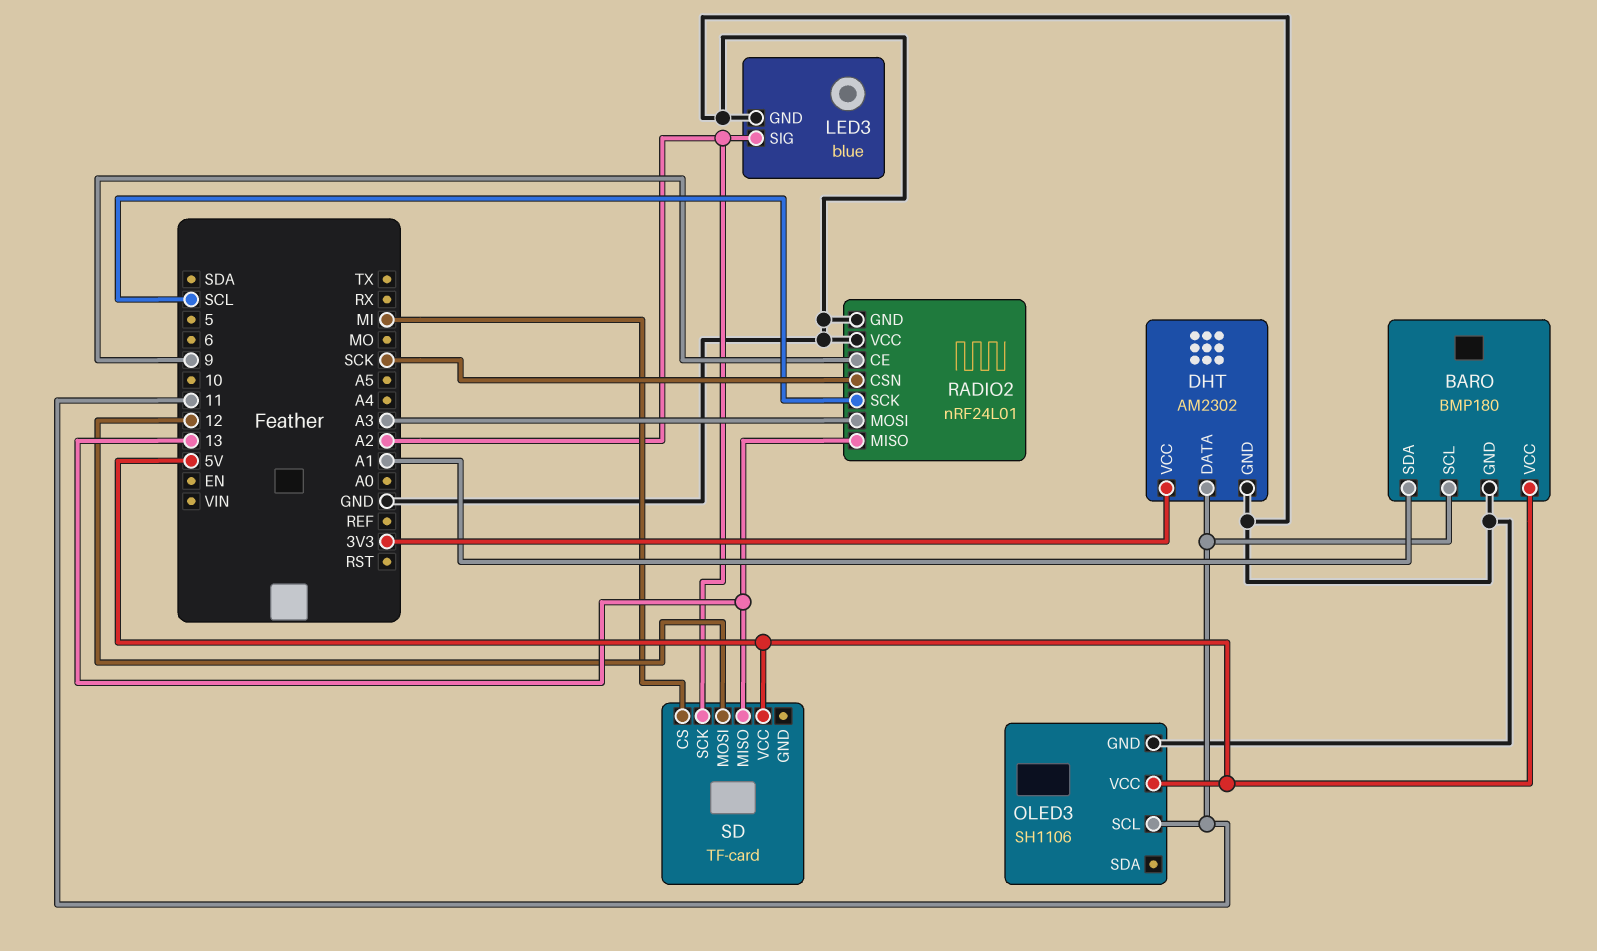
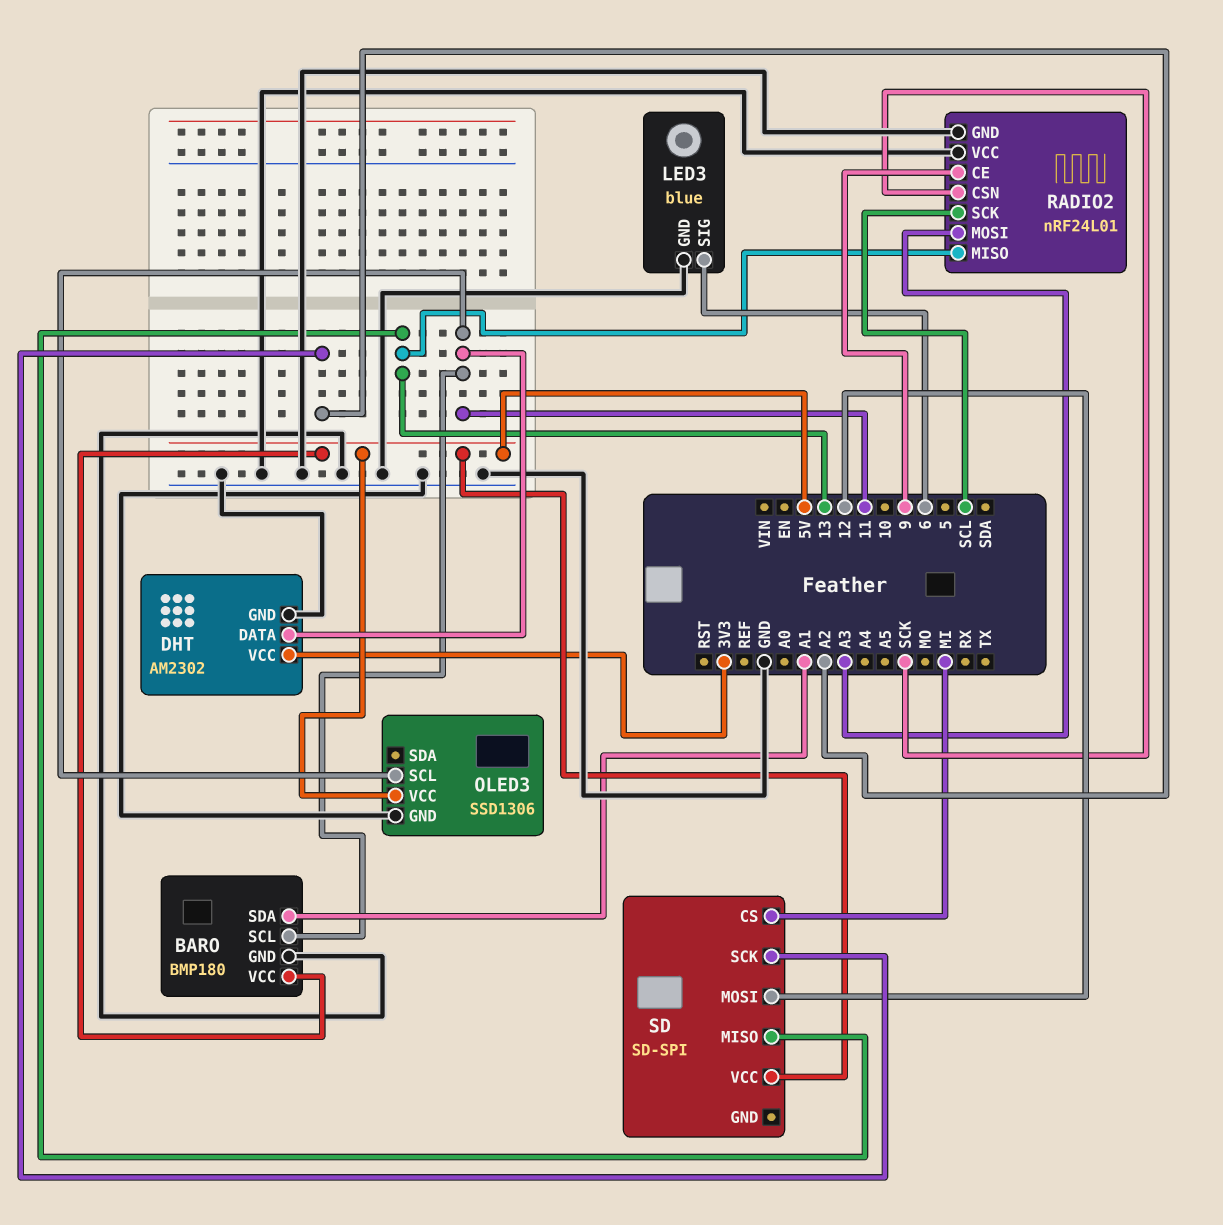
LED3 pin SIG: A2 -> 6
OLED3: SH1106 -> SSD1306
SD: TF-card -> SD-SPI

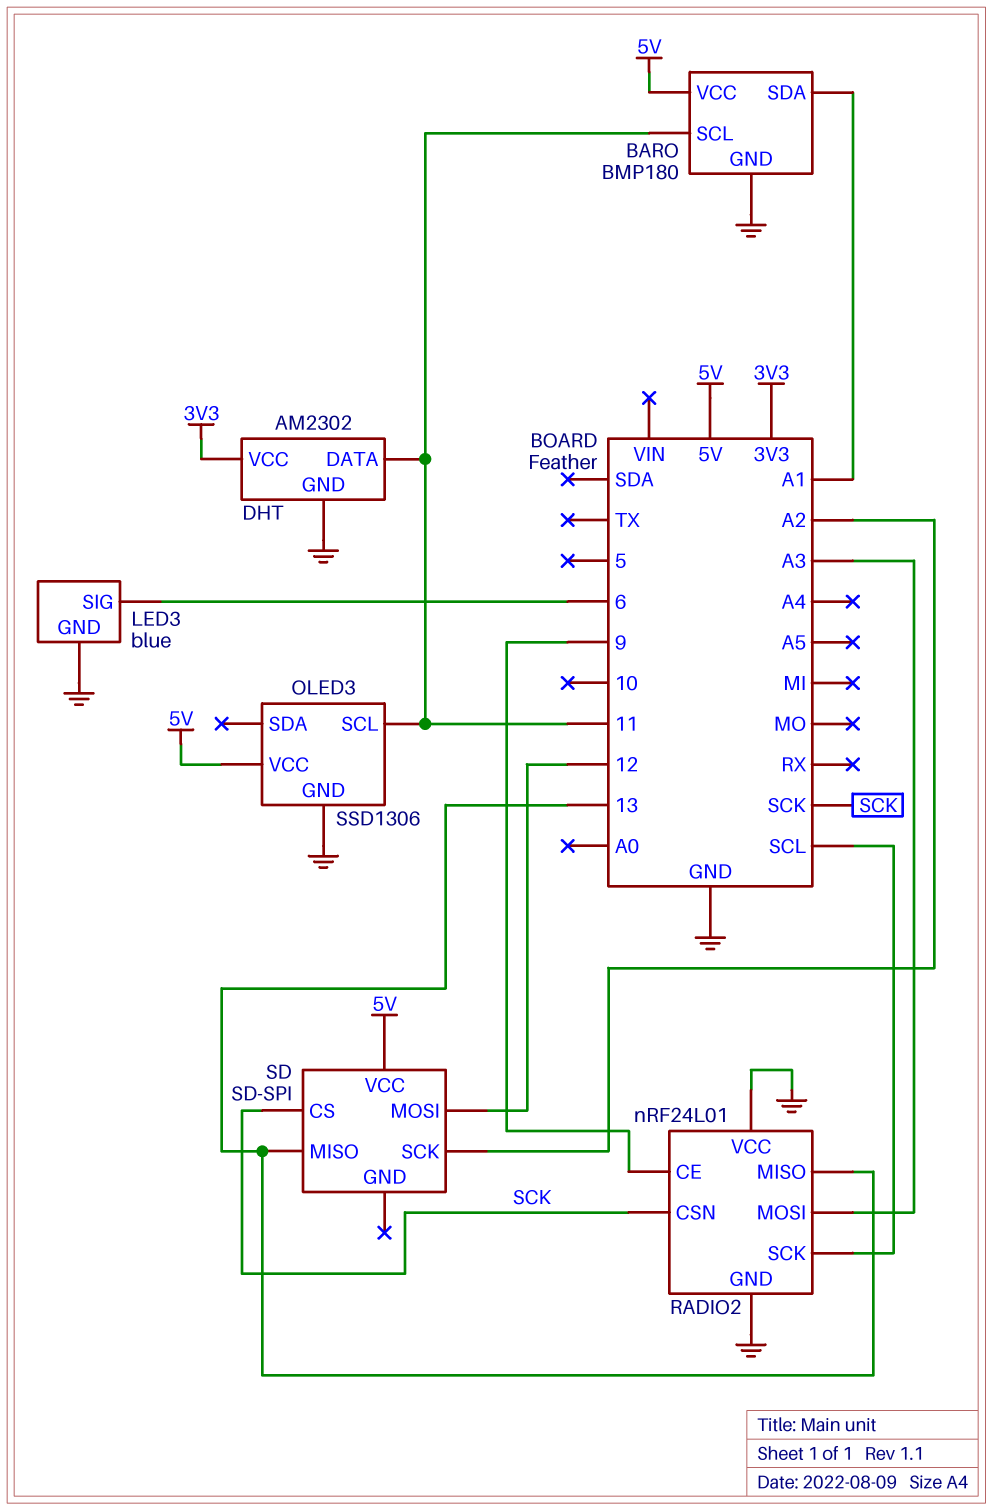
SD pin CS: MI -> SCK

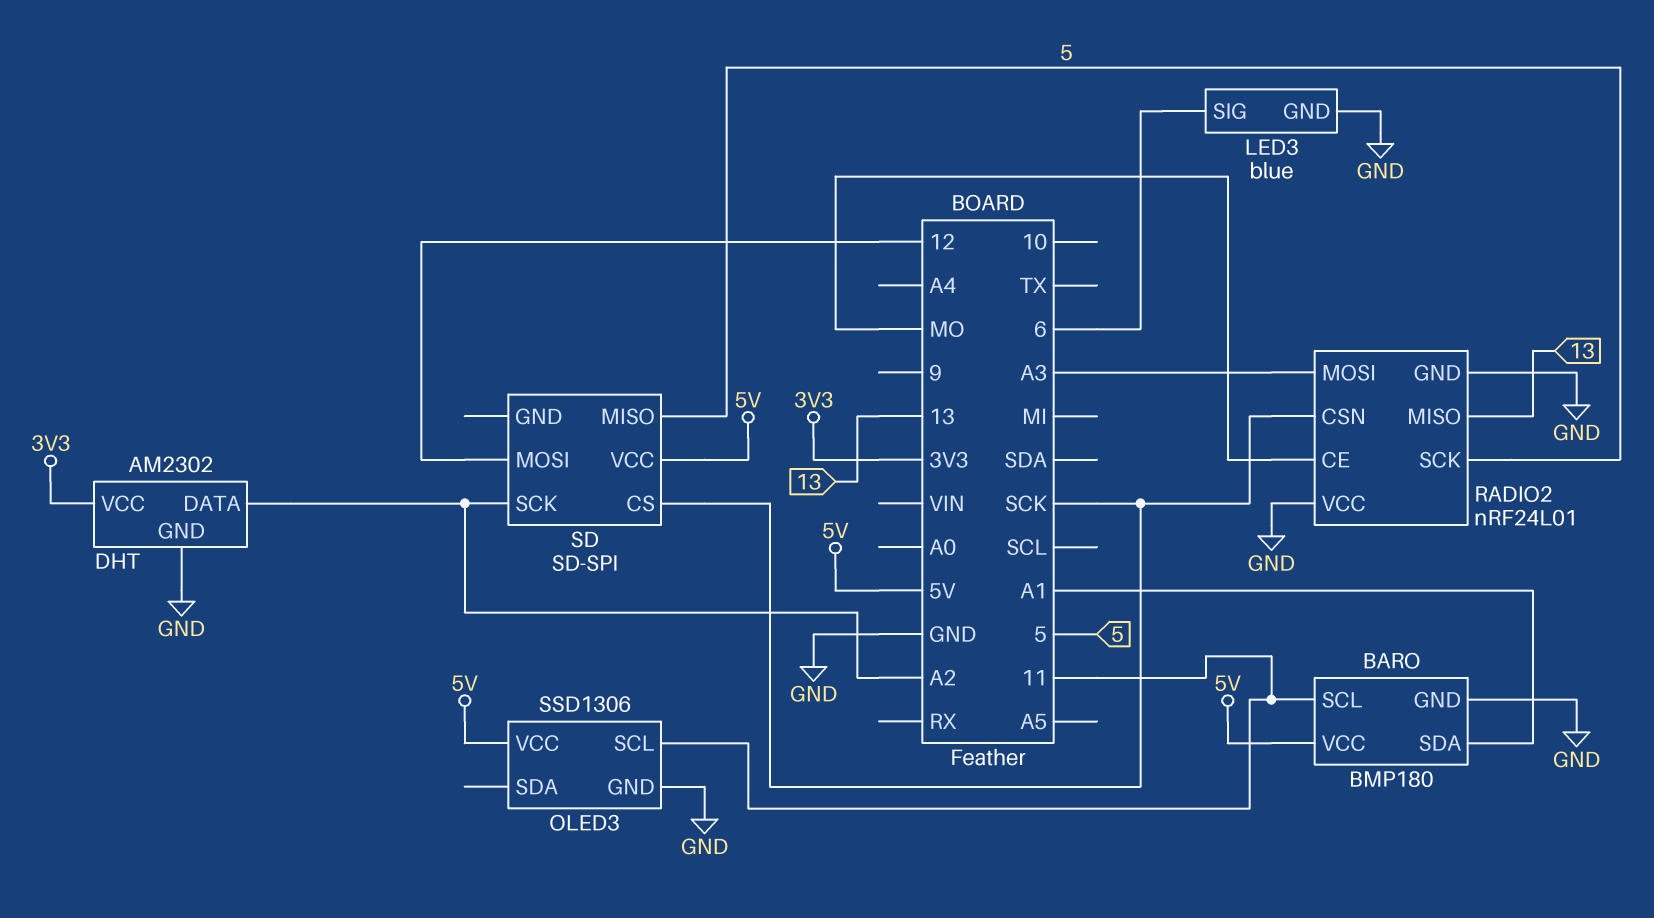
DHT pin DATA: 11 -> A2
RADIO2 pin CE: 9 -> MO
RADIO2 pin SCK: SCL -> 5
SD pin MISO: 13 -> 5

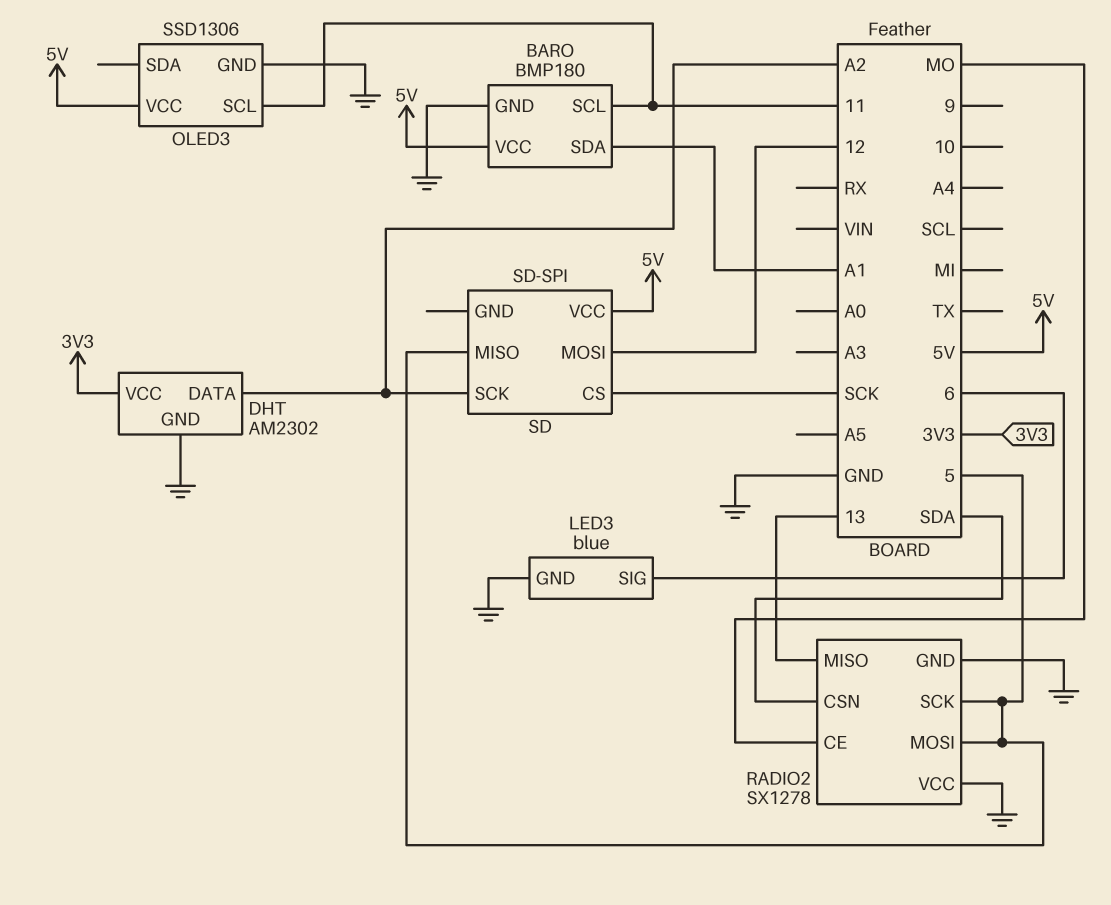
RADIO2: nRF24L01 -> SX1278
RADIO2 pin CSN: SCK -> SDA
RADIO2 pin MOSI: A3 -> 5

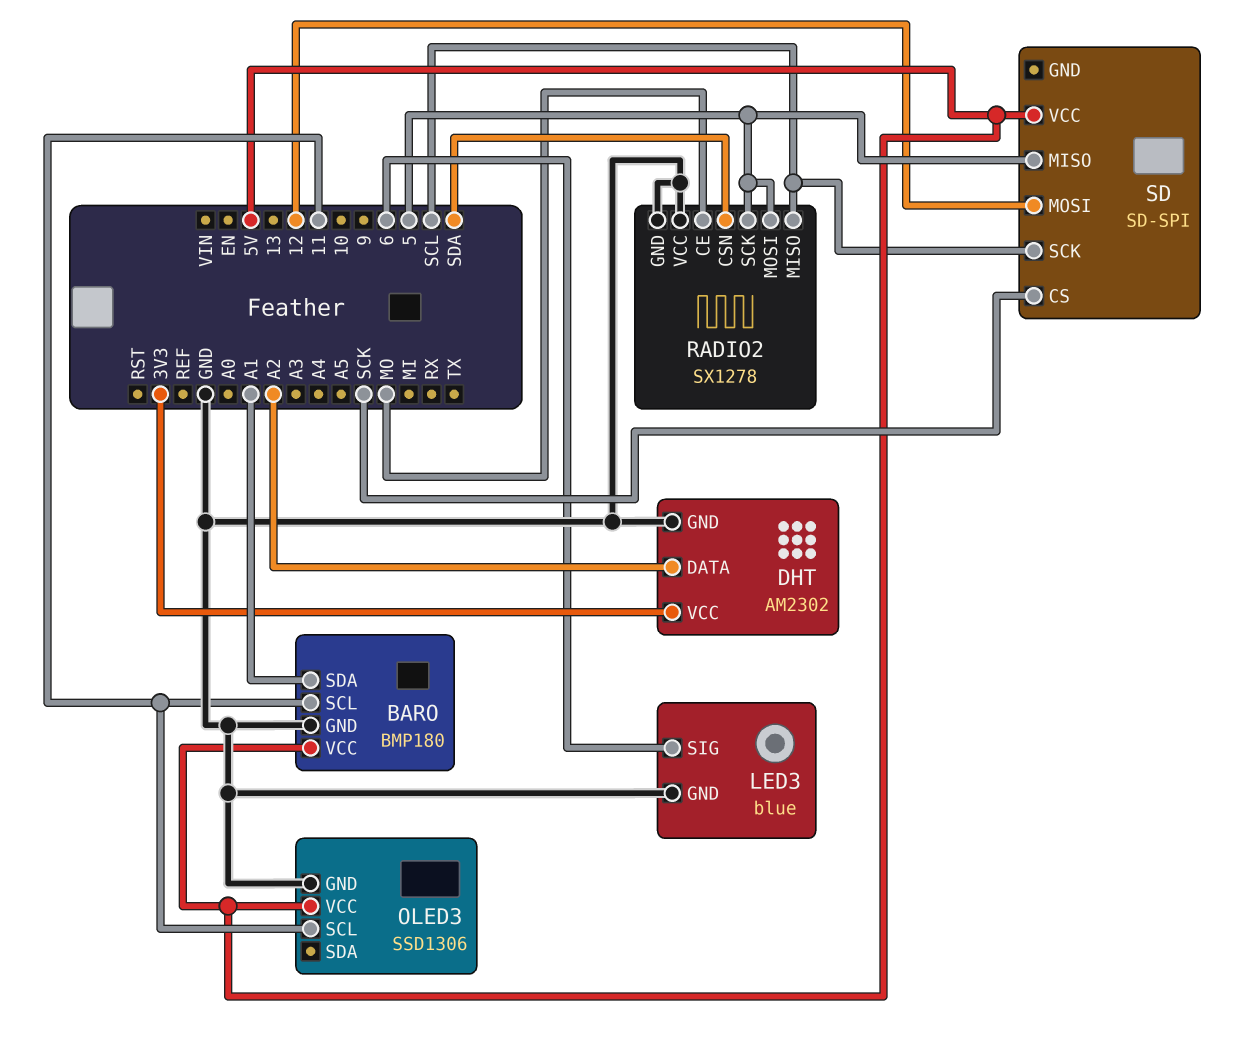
RADIO2 pin MISO: 13 -> SCL
SD pin SCK: A2 -> SCL

